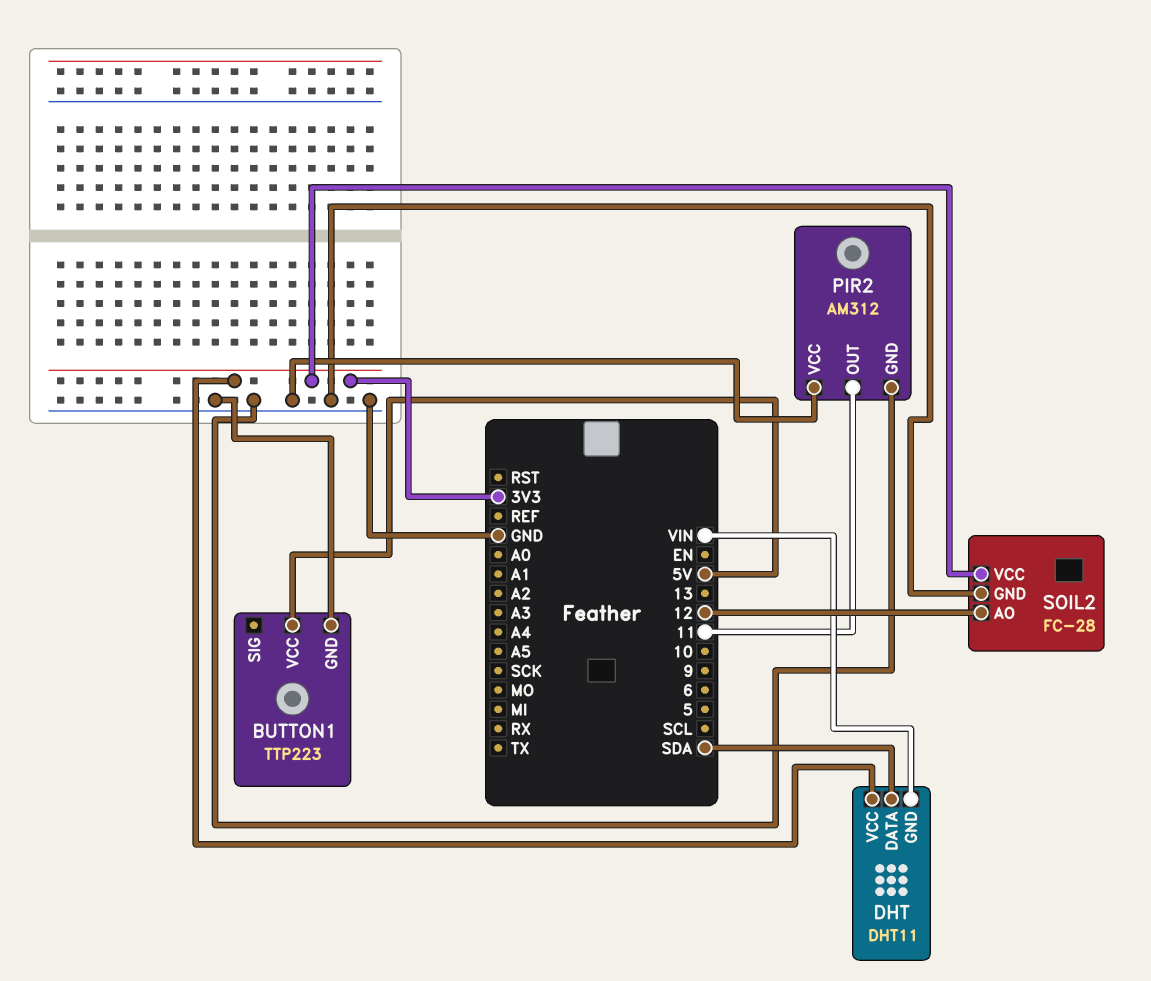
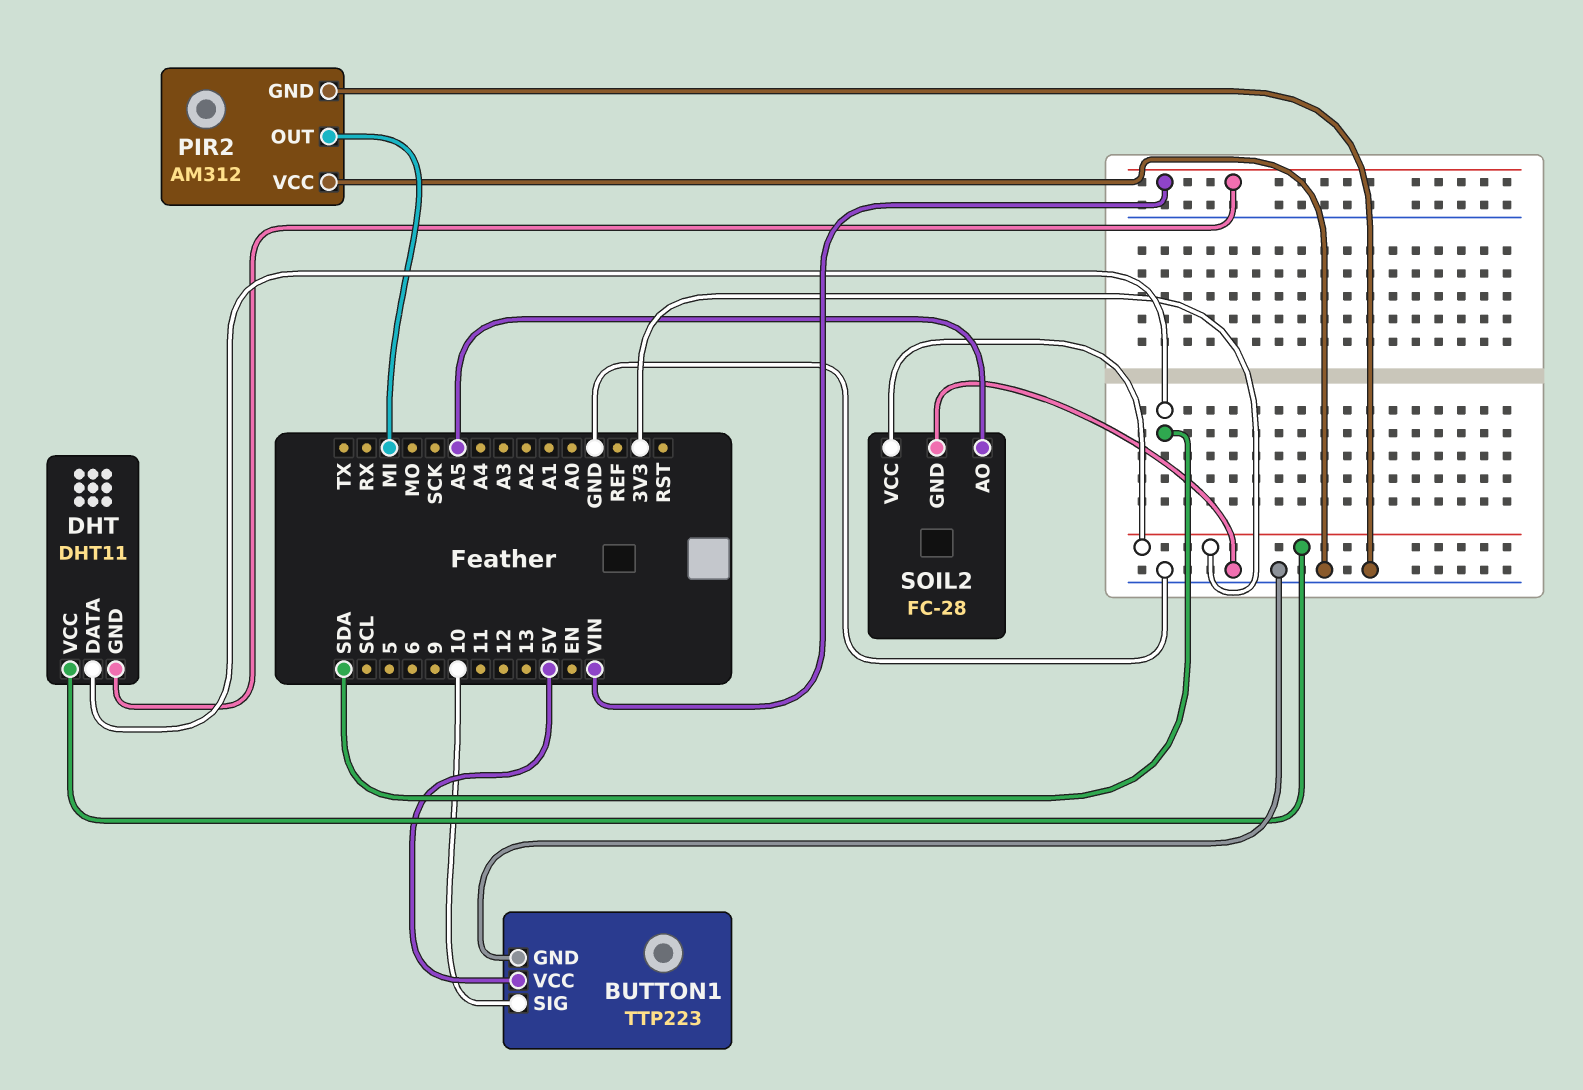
BUTTON1 pin SIG: none -> 10
PIR2 pin OUT: 11 -> MI
SOIL2 pin AO: 12 -> A5

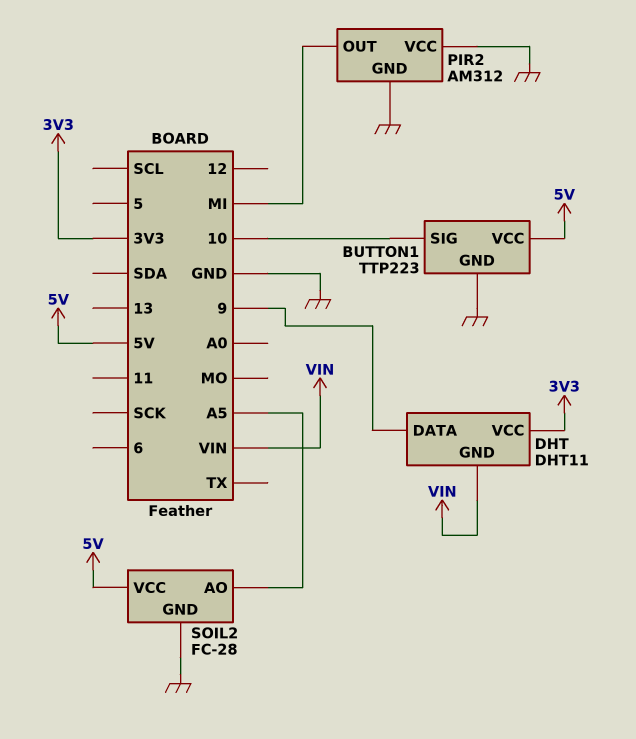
DHT pin DATA: SDA -> 9
SOIL2 pin VCC: 3V3 -> 5V

